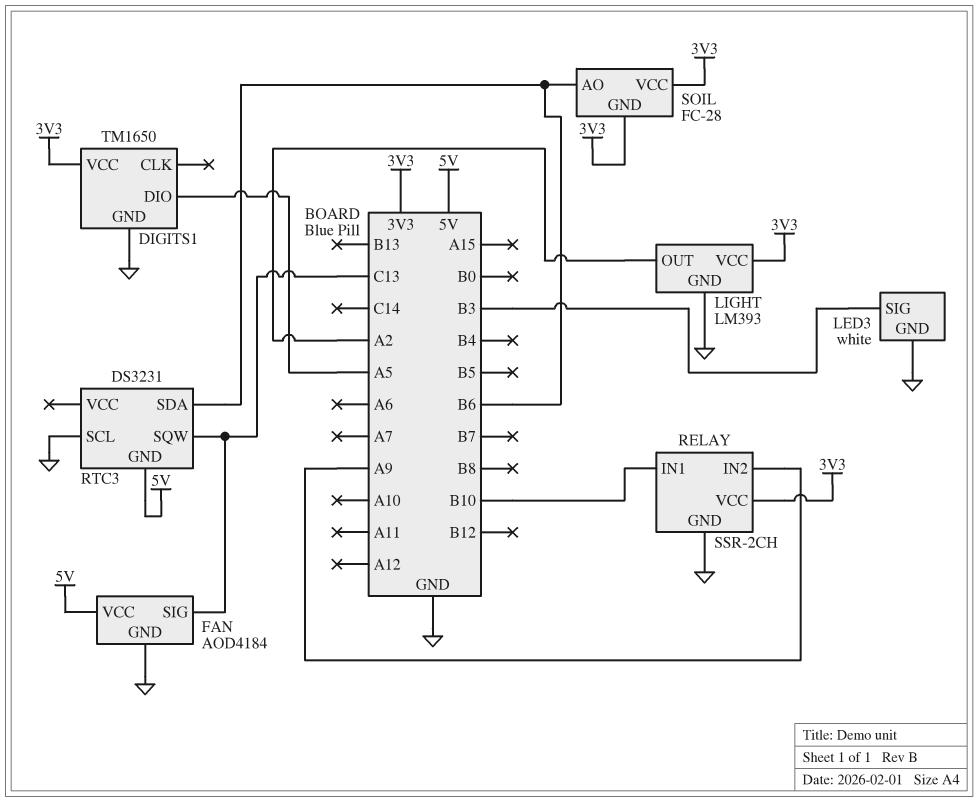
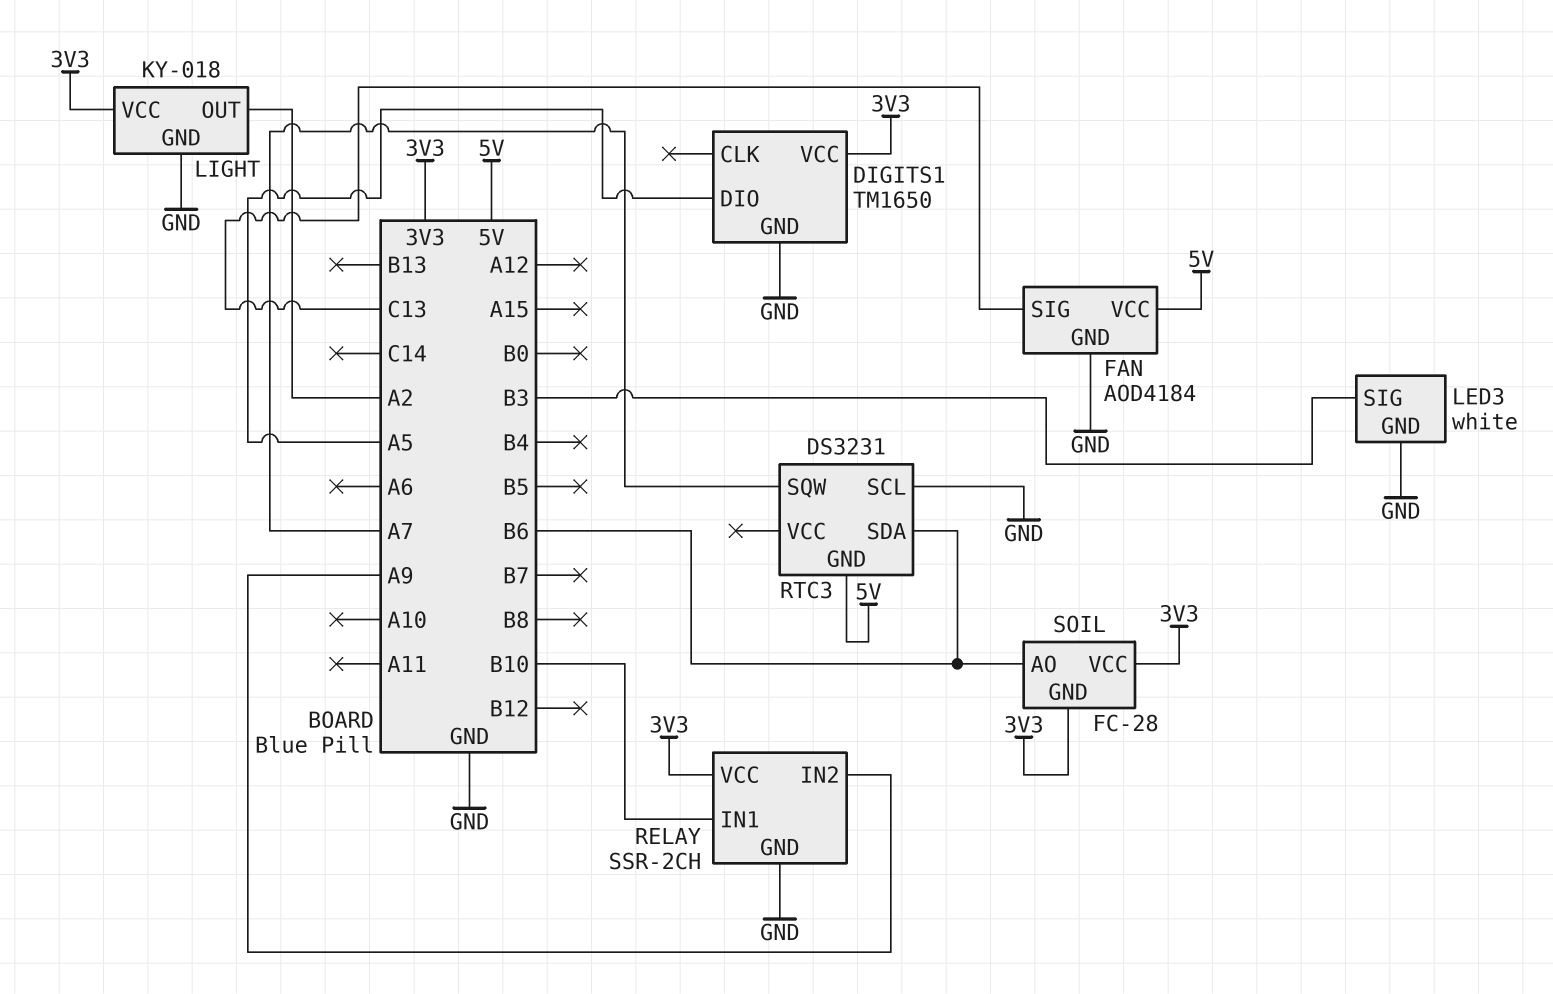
LIGHT: LM393 -> KY-018
RTC3 pin SQW: C13 -> A7

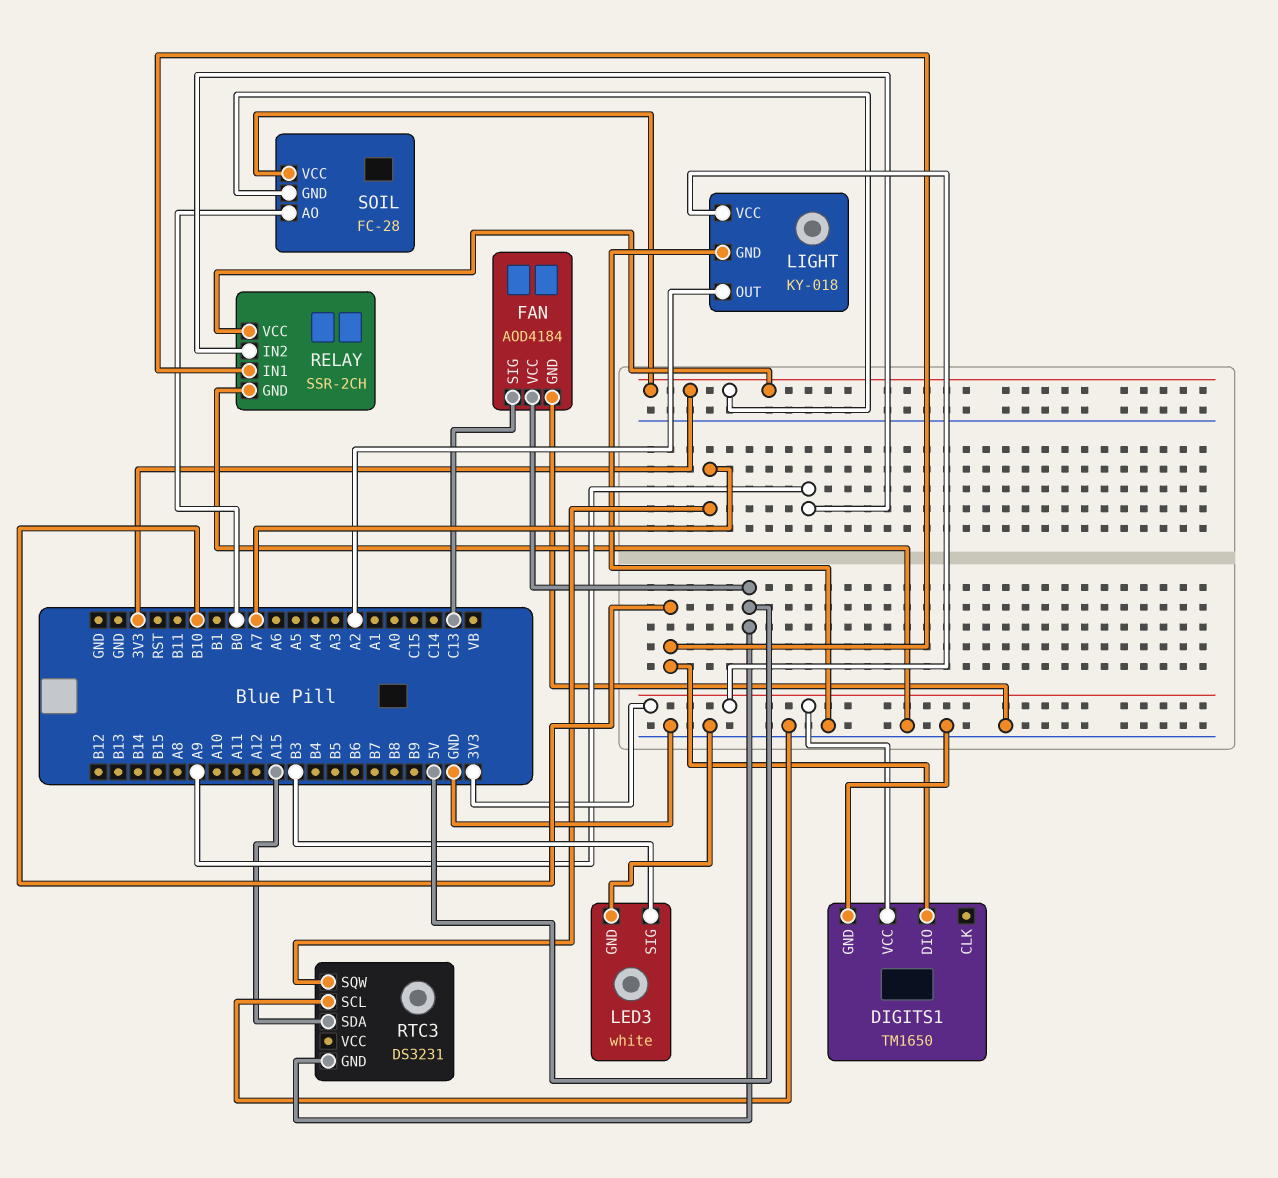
DIGITS1 pin DIO: A5 -> B10
RTC3 pin SDA: B6 -> A15
SOIL pin AO: B6 -> B0

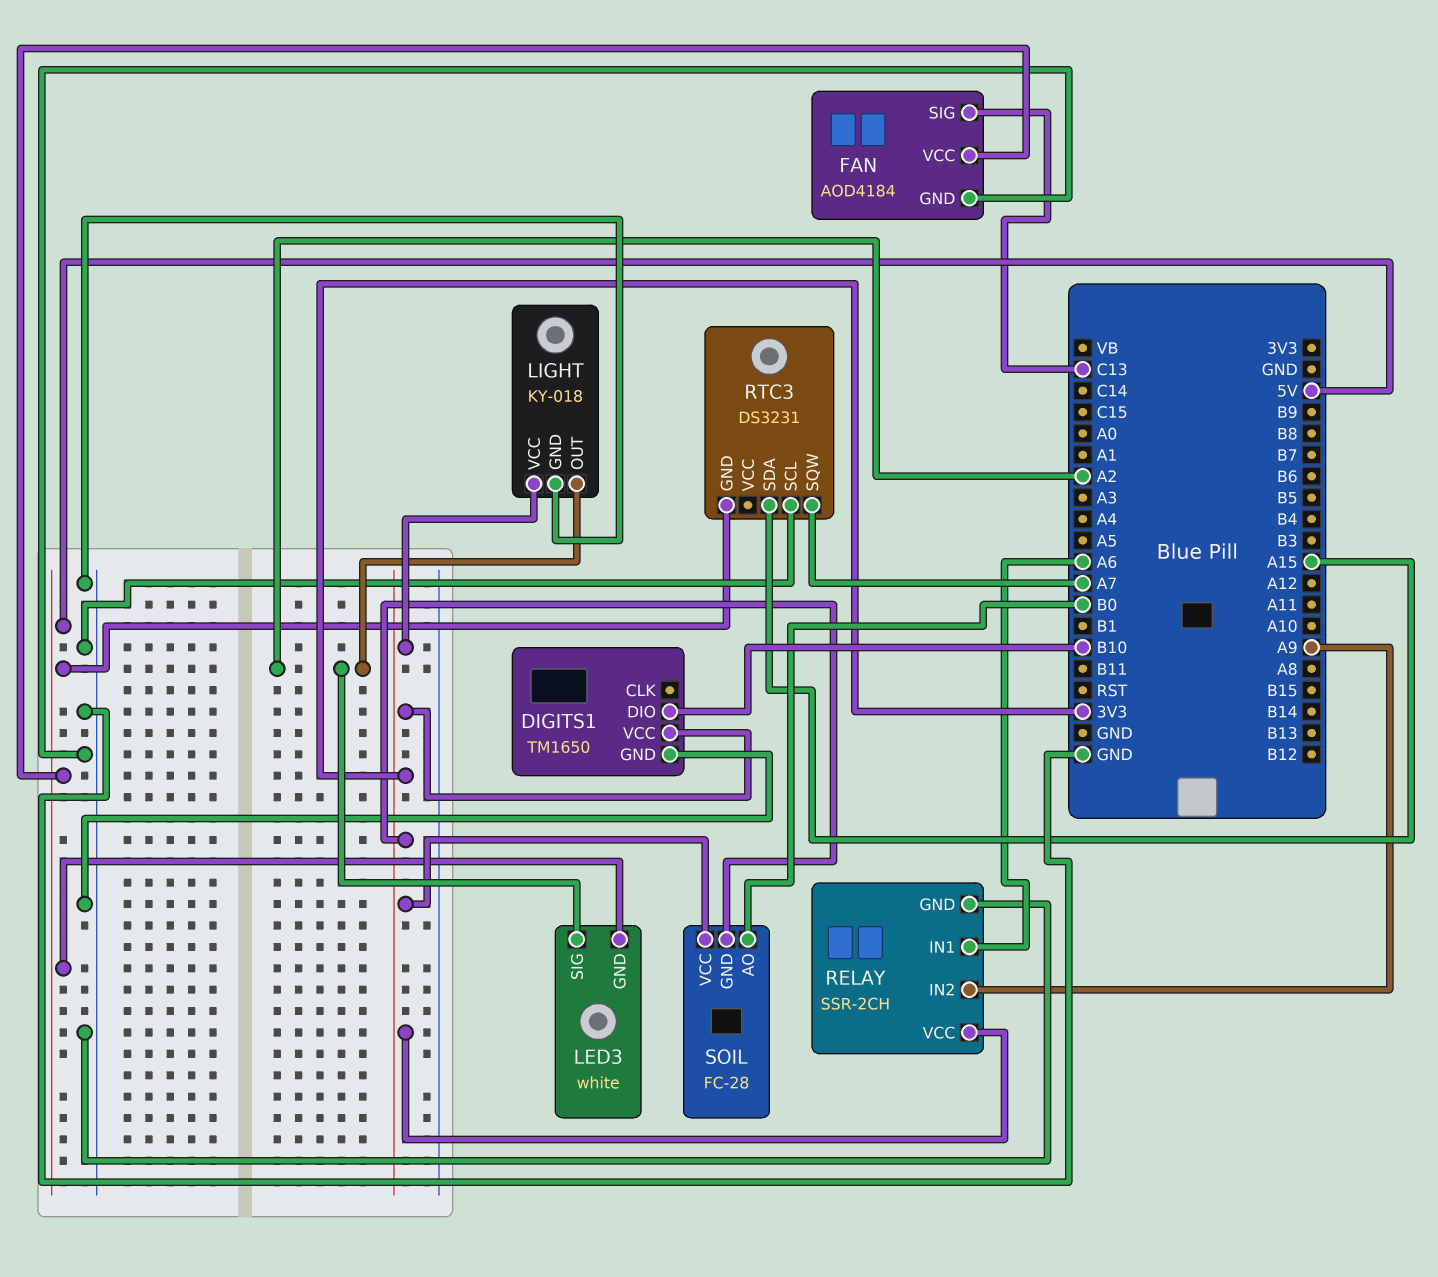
LED3 pin GND: GND -> 5V
LED3 pin SIG: B3 -> A2
RELAY pin IN1: B10 -> A6

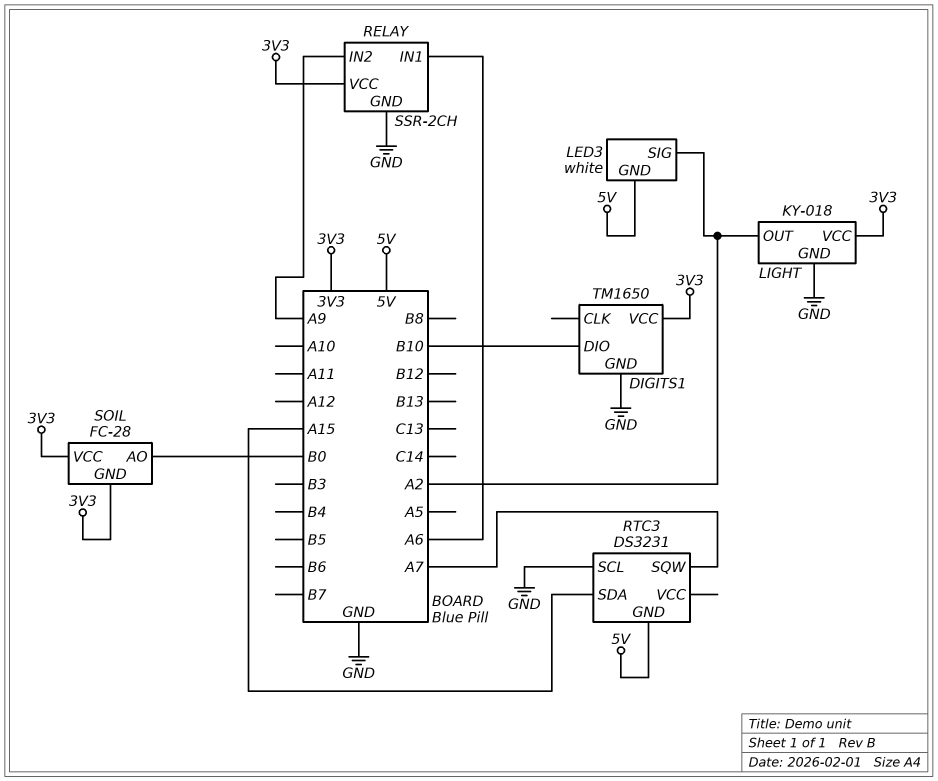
FAN: AOD4184 -> none
FAN pin GND: GND -> none
FAN pin SIG: C13 -> none
FAN pin VCC: 5V -> none

